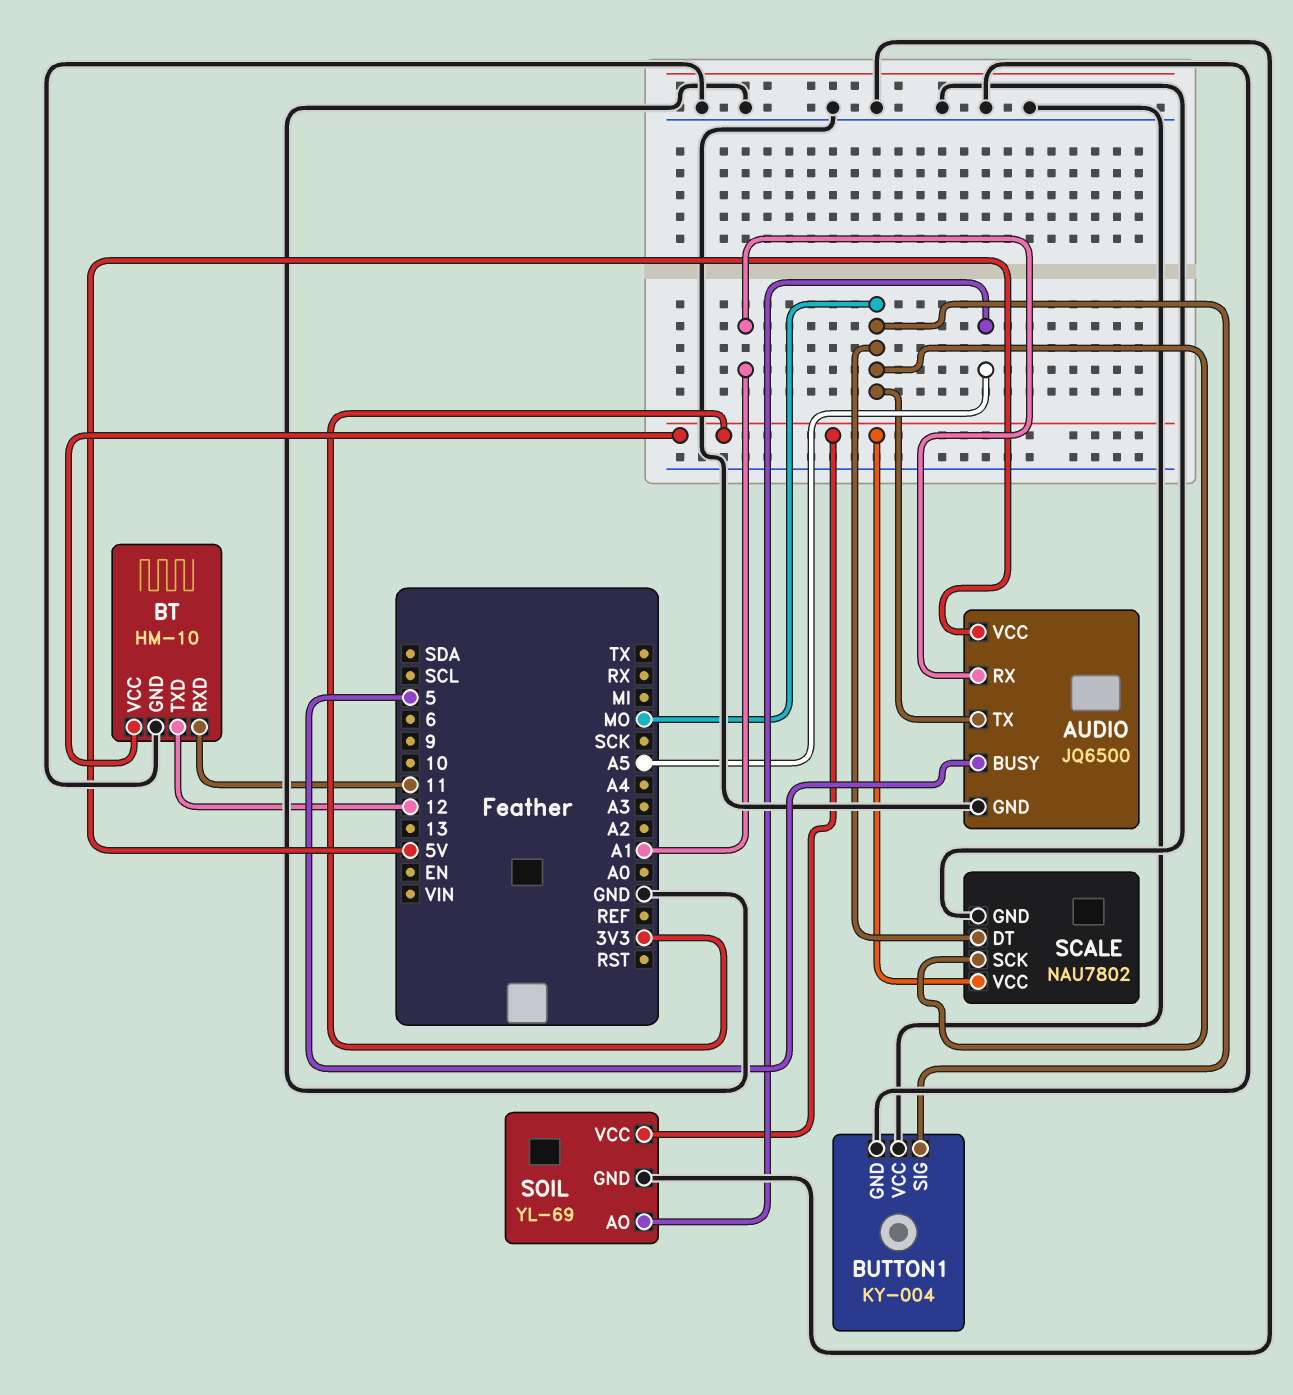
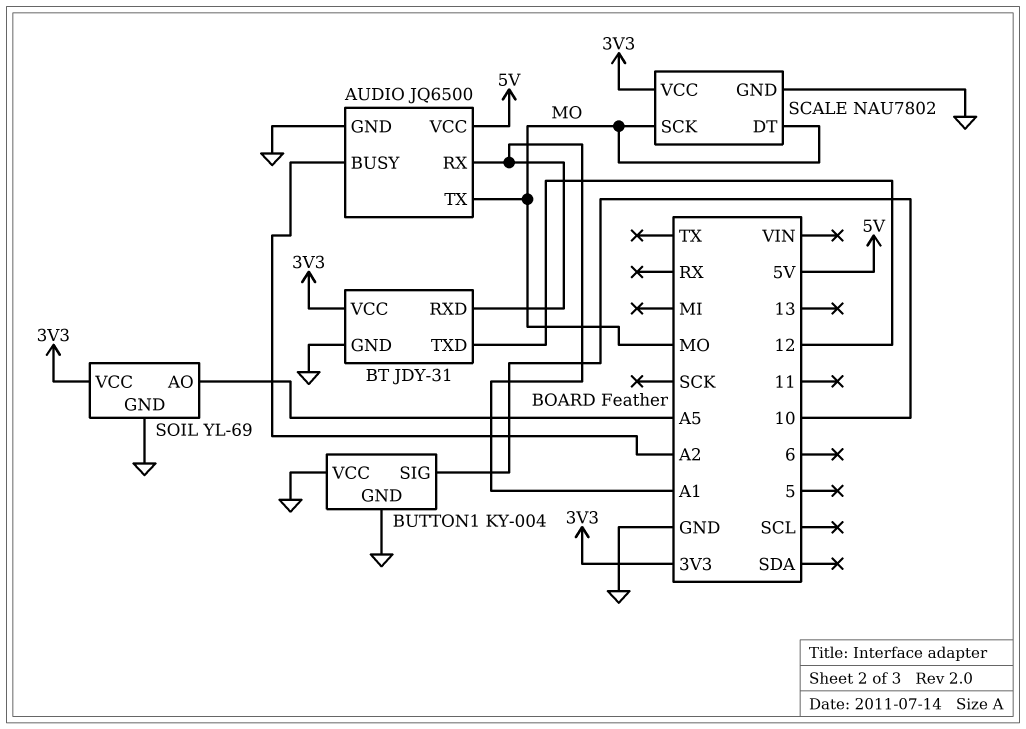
AUDIO pin BUSY: 5 -> A2
BT: HM-10 -> JDY-31
BT pin RXD: 11 -> A1
BUTTON1 pin SIG: MO -> 10

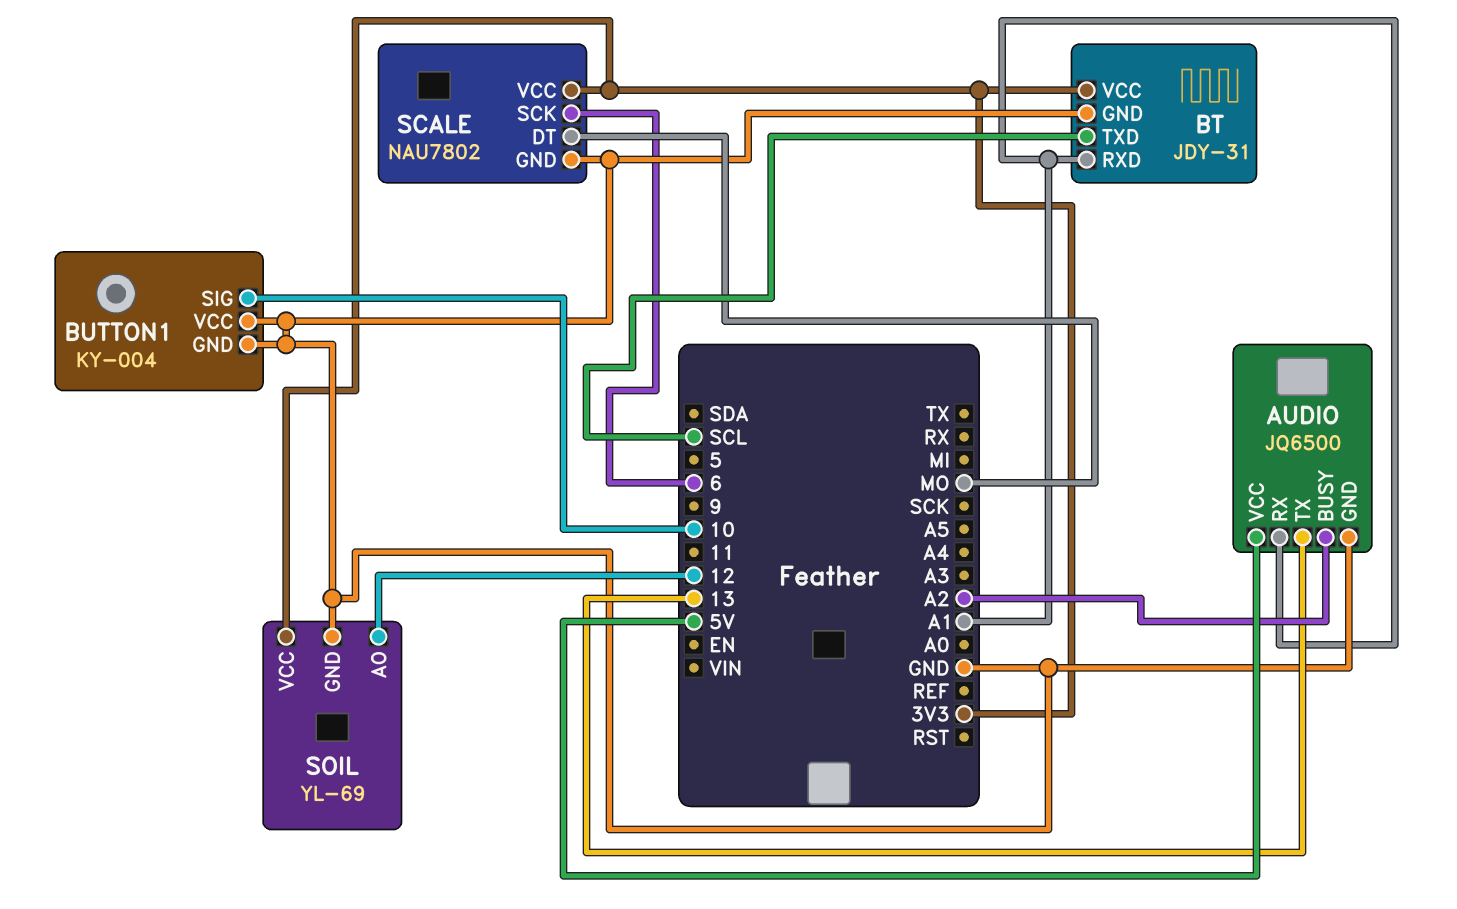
AUDIO pin TX: MO -> 13
BT pin TXD: 12 -> SCL
SCALE pin SCK: MO -> 6
SOIL pin AO: A5 -> 12

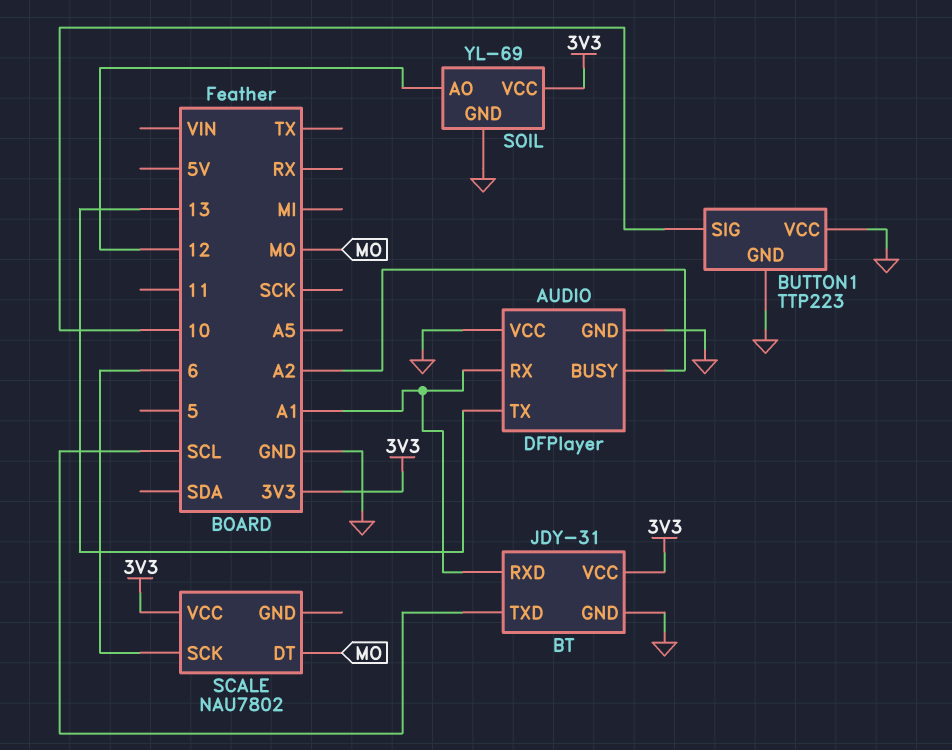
AUDIO: JQ6500 -> DFPlayer
AUDIO pin VCC: 5V -> GND
BUTTON1: KY-004 -> TTP223
SCALE pin GND: GND -> none

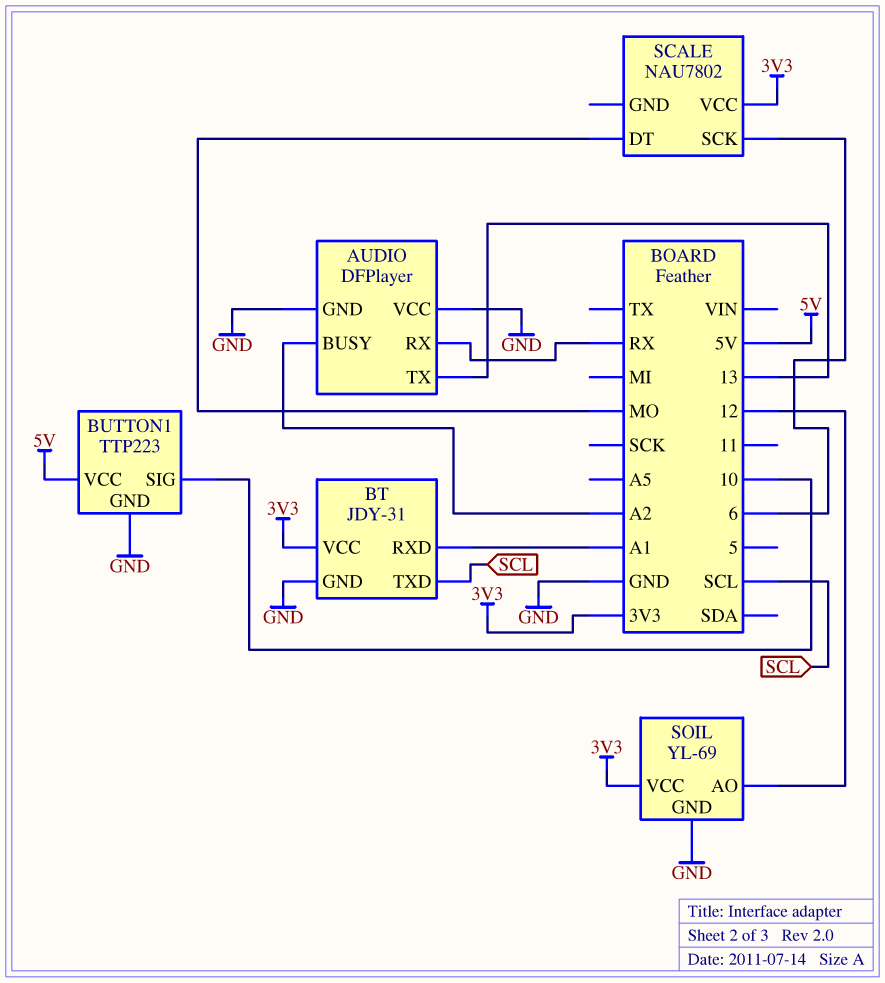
AUDIO pin RX: A1 -> RX
BUTTON1 pin VCC: GND -> 5V

